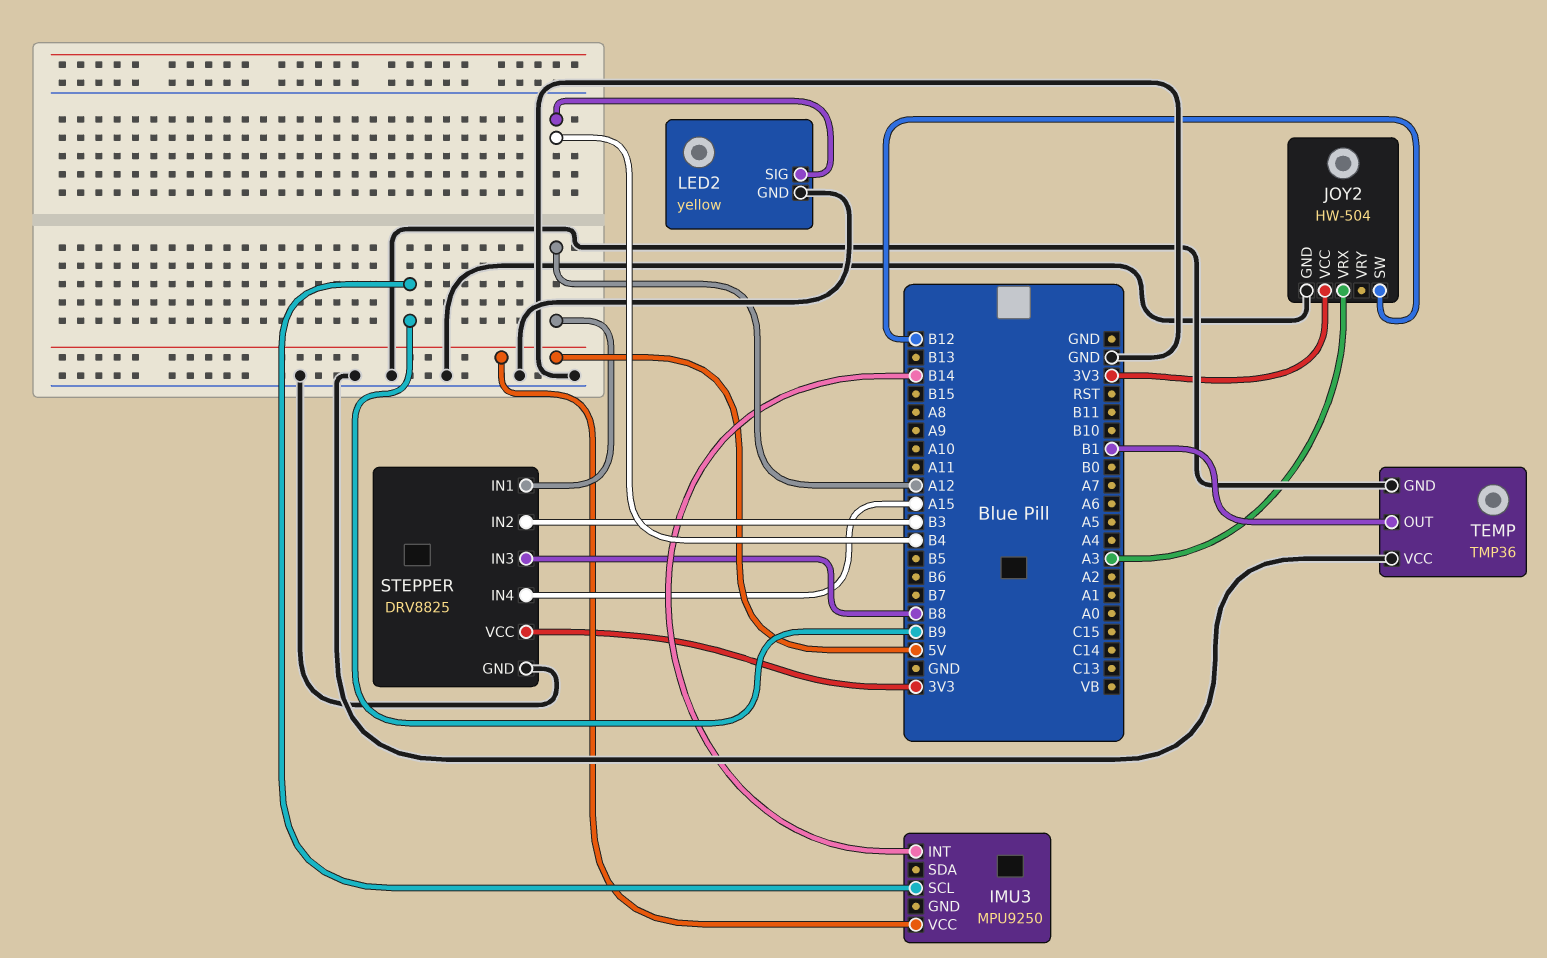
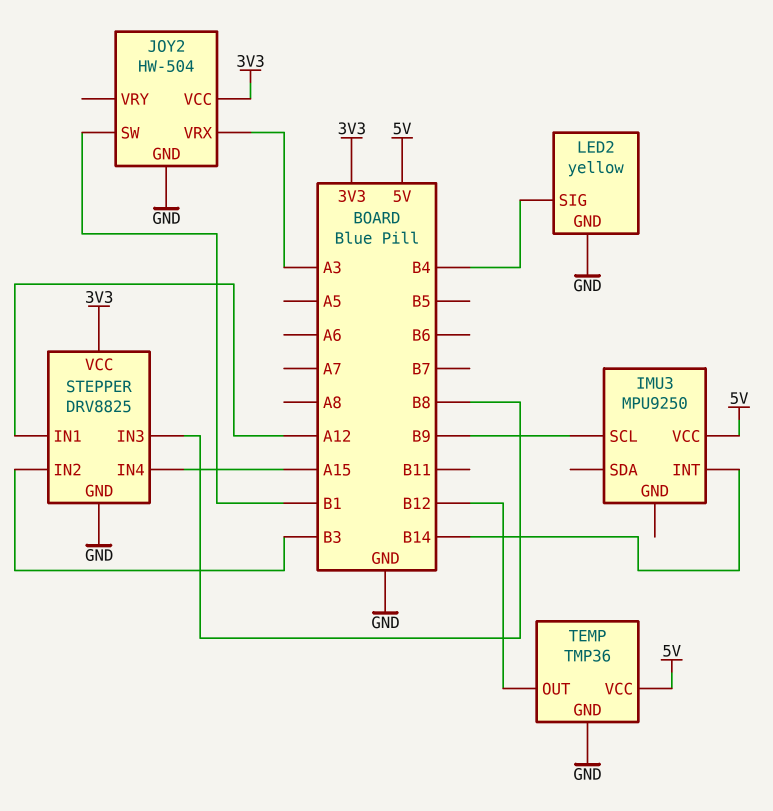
JOY2 pin SW: B12 -> B1
TEMP pin OUT: B1 -> B12
TEMP pin VCC: GND -> 5V

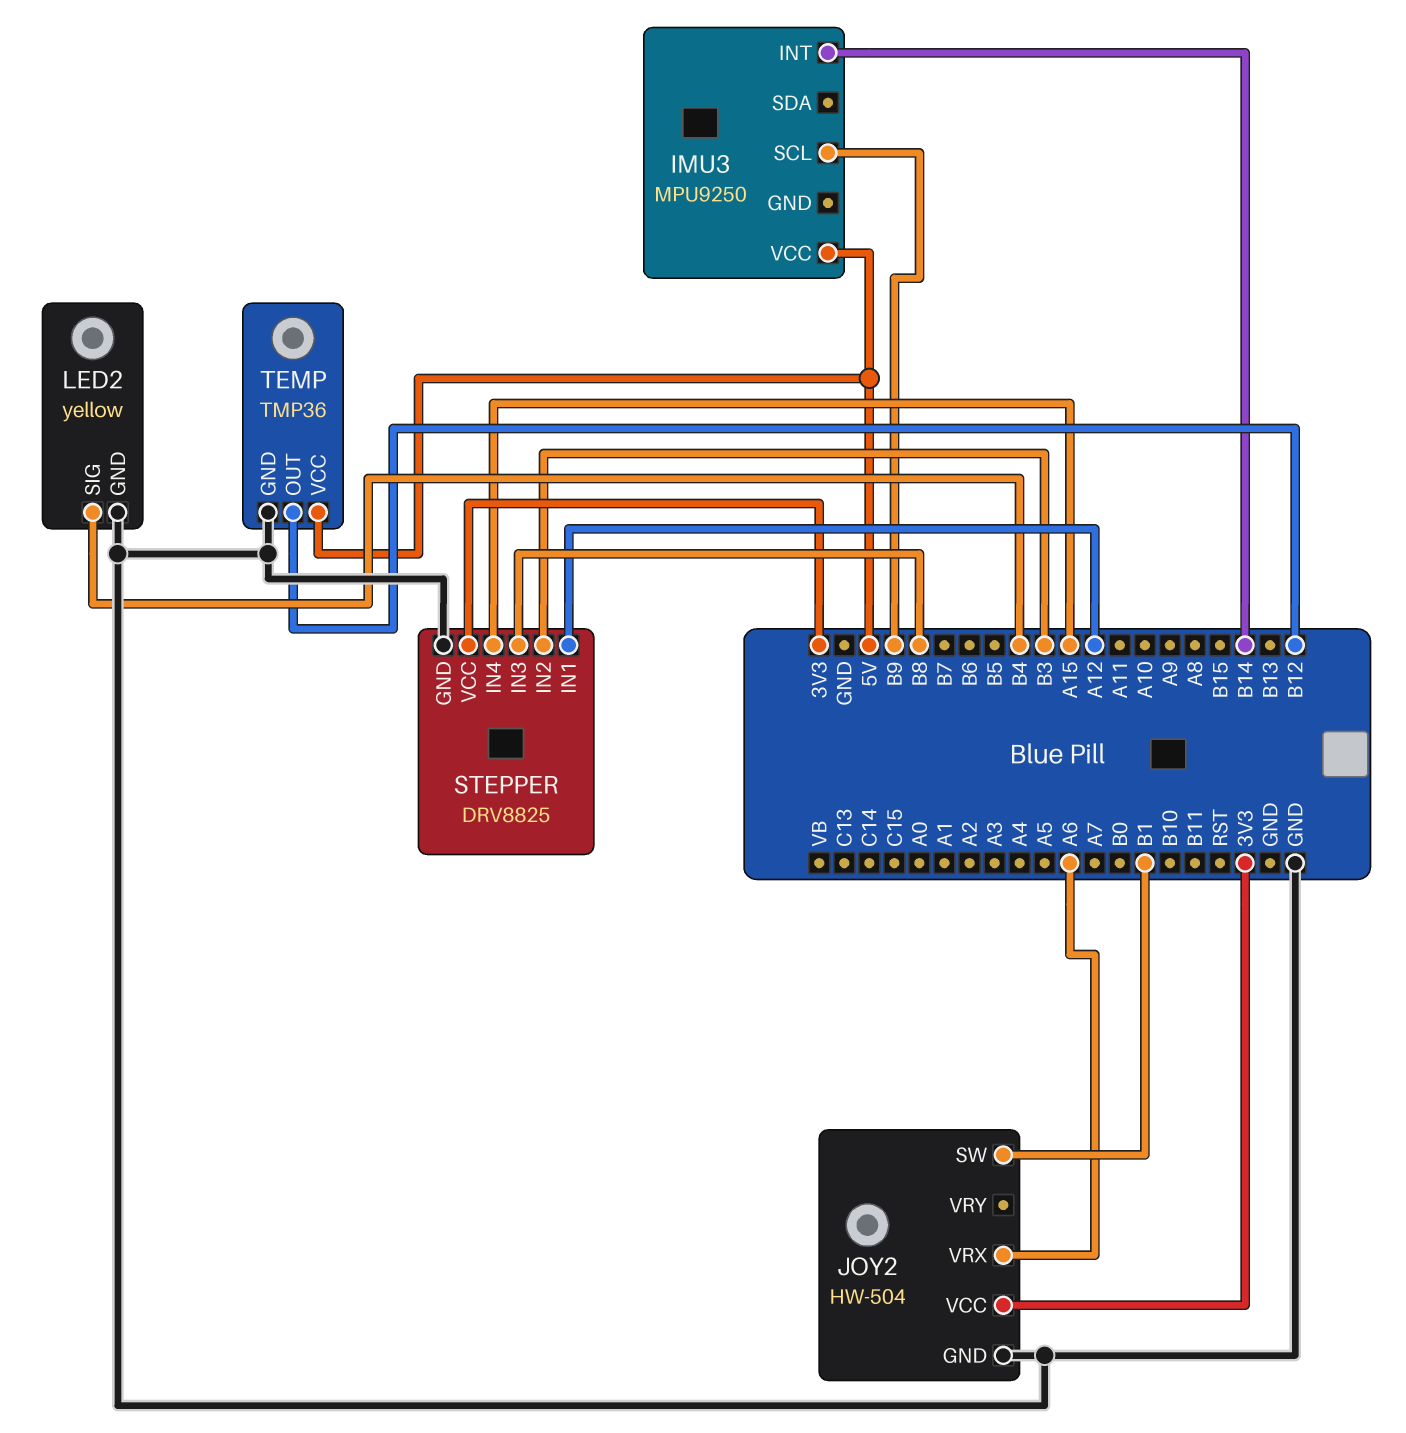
JOY2 pin VRX: A3 -> A6

